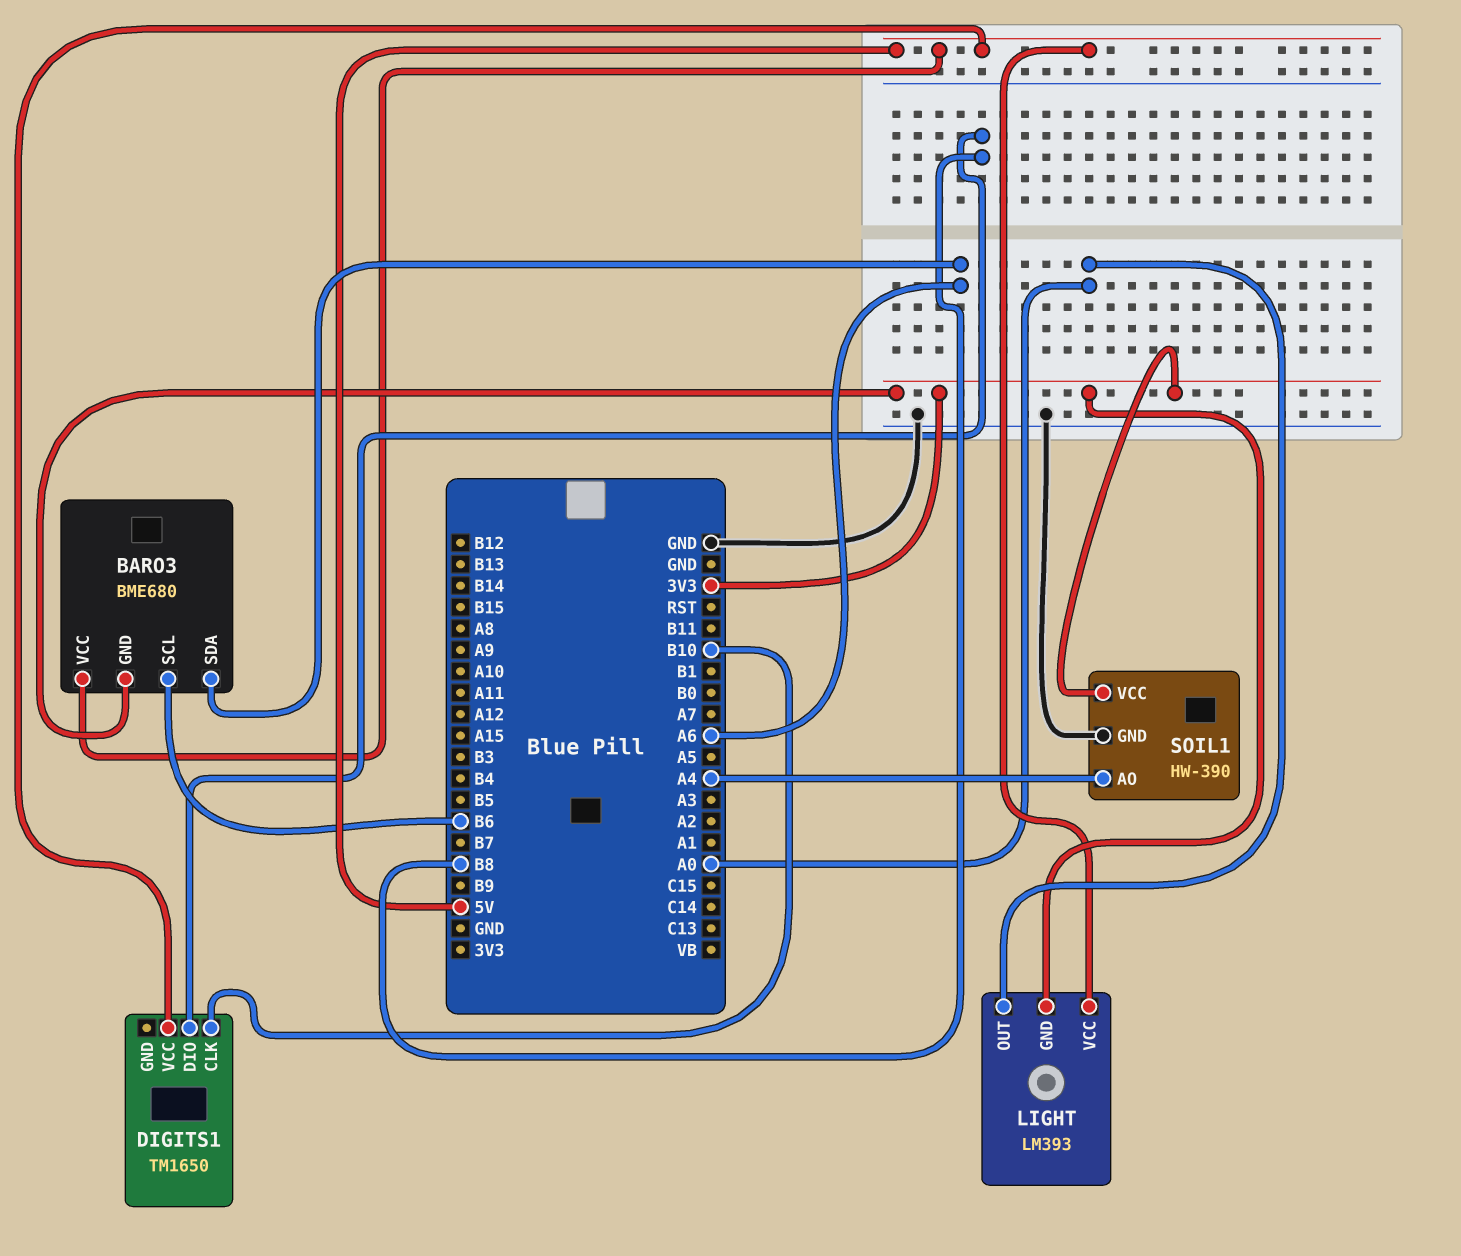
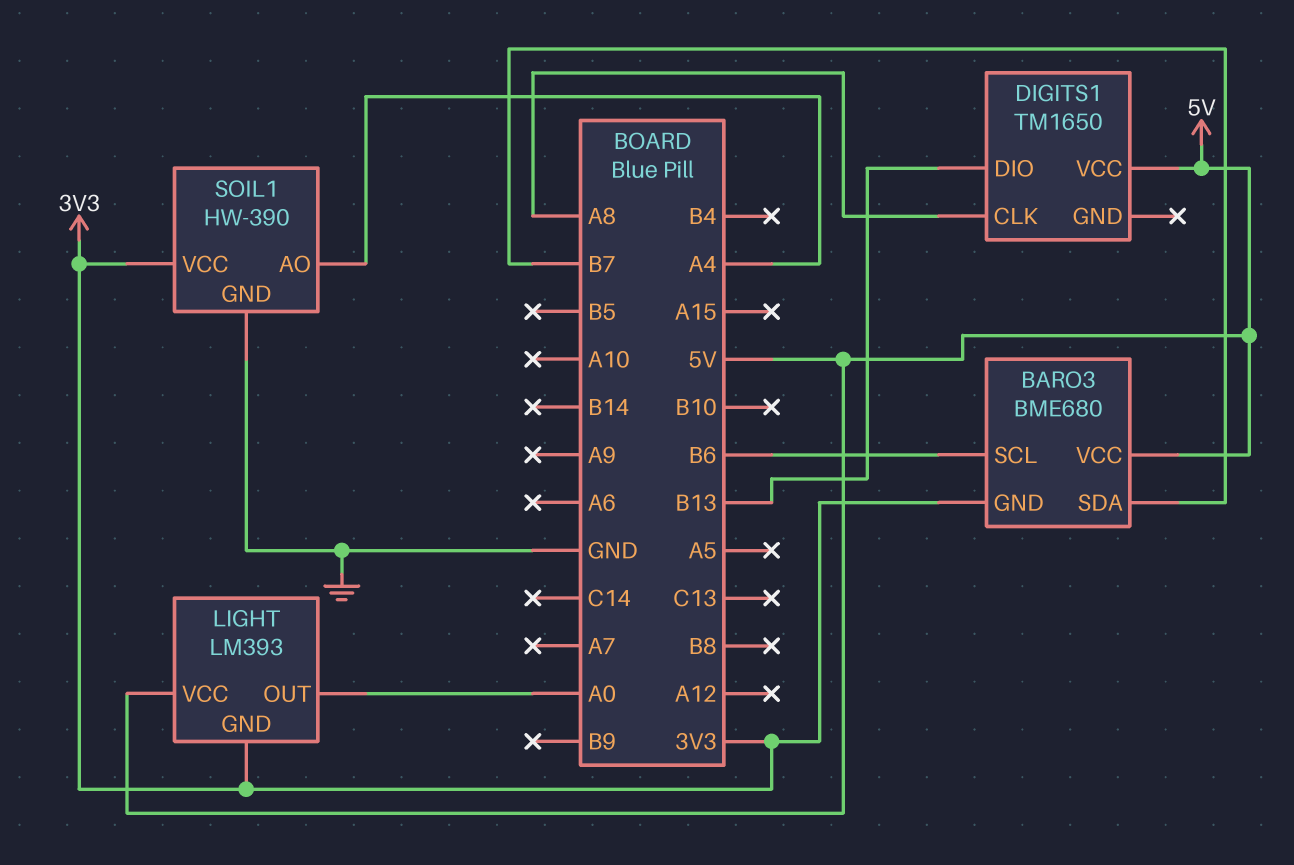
BARO3 pin SDA: A6 -> B7
DIGITS1 pin CLK: B10 -> A8
DIGITS1 pin DIO: B8 -> B13

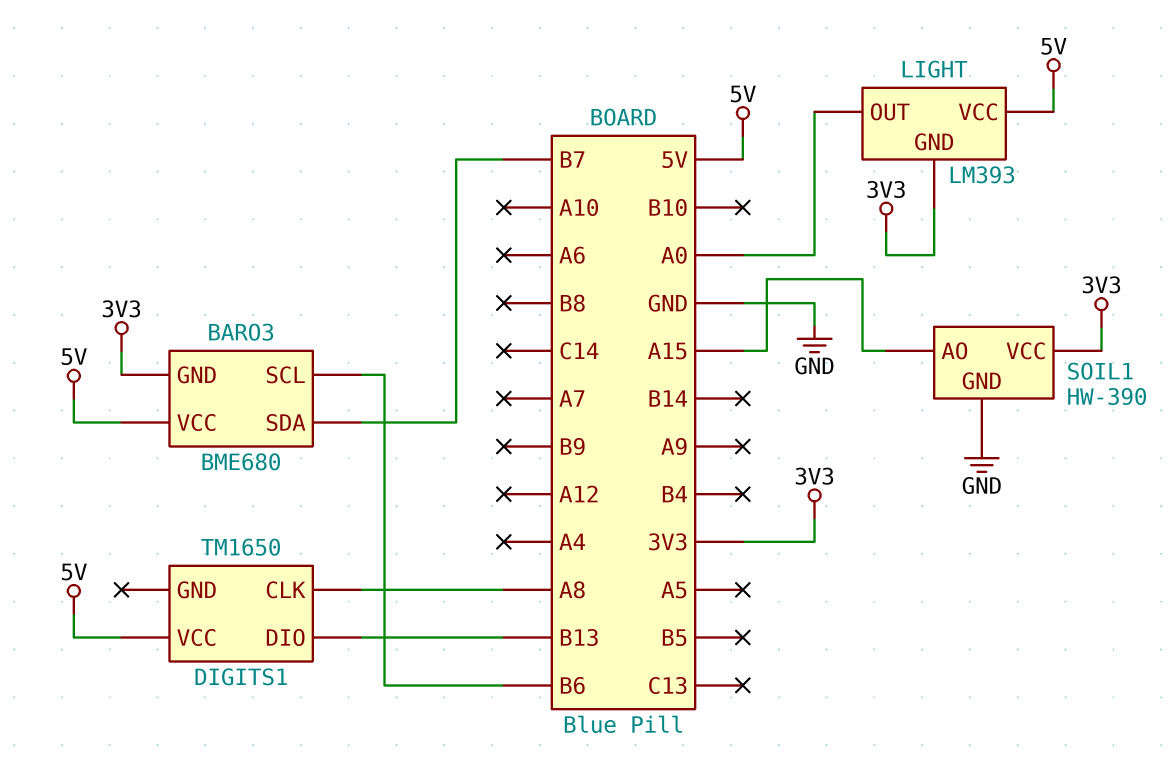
SOIL1 pin AO: A4 -> A15

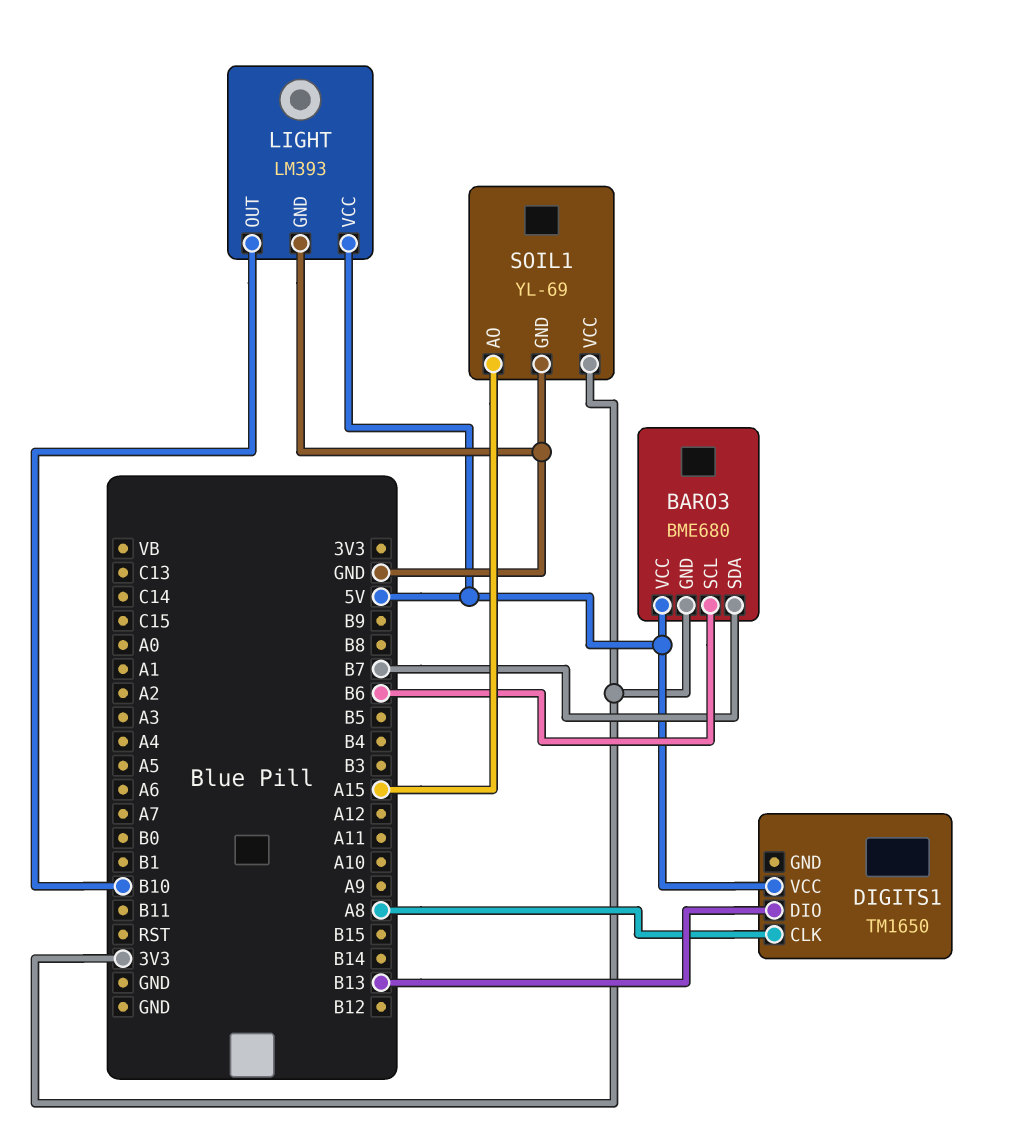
LIGHT pin GND: 3V3 -> GND
LIGHT pin OUT: A0 -> B10
SOIL1: HW-390 -> YL-69

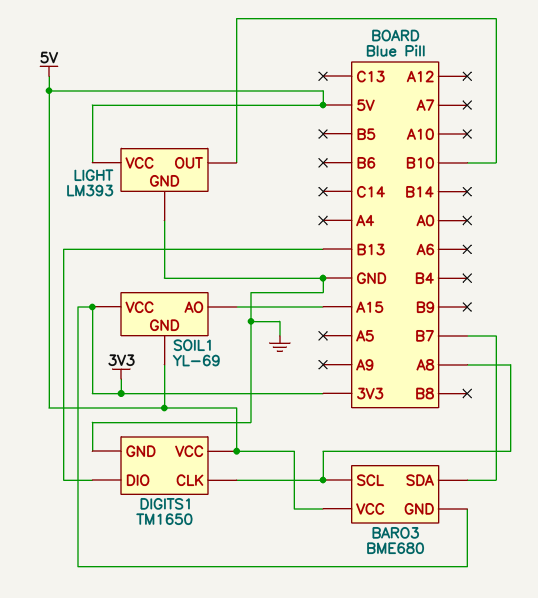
BARO3 pin SCL: B6 -> A8
DIGITS1 pin GND: none -> GND
SOIL1 pin GND: GND -> 5V

